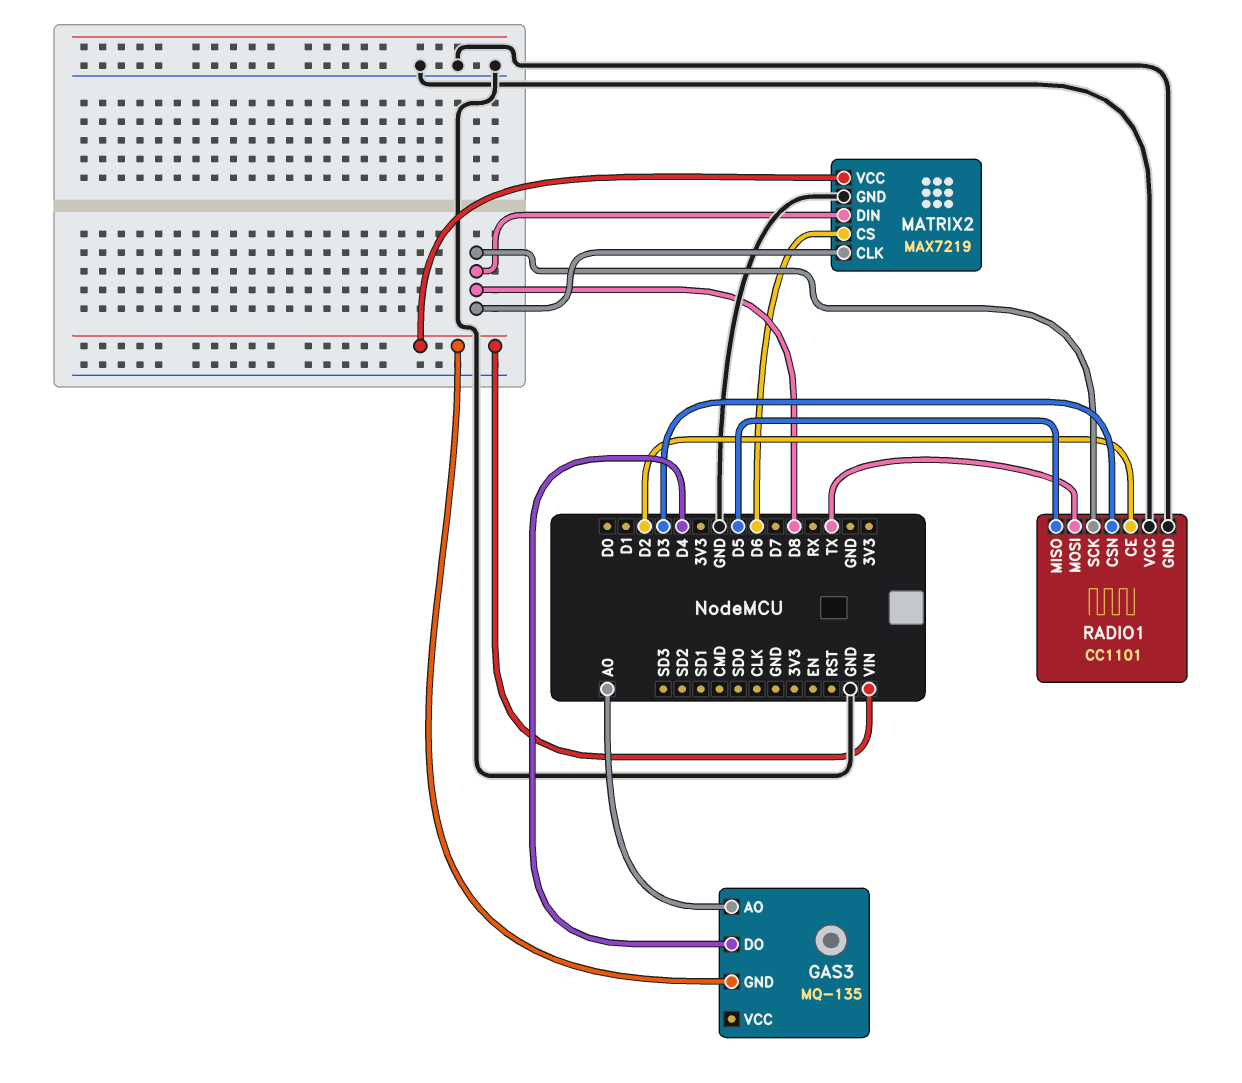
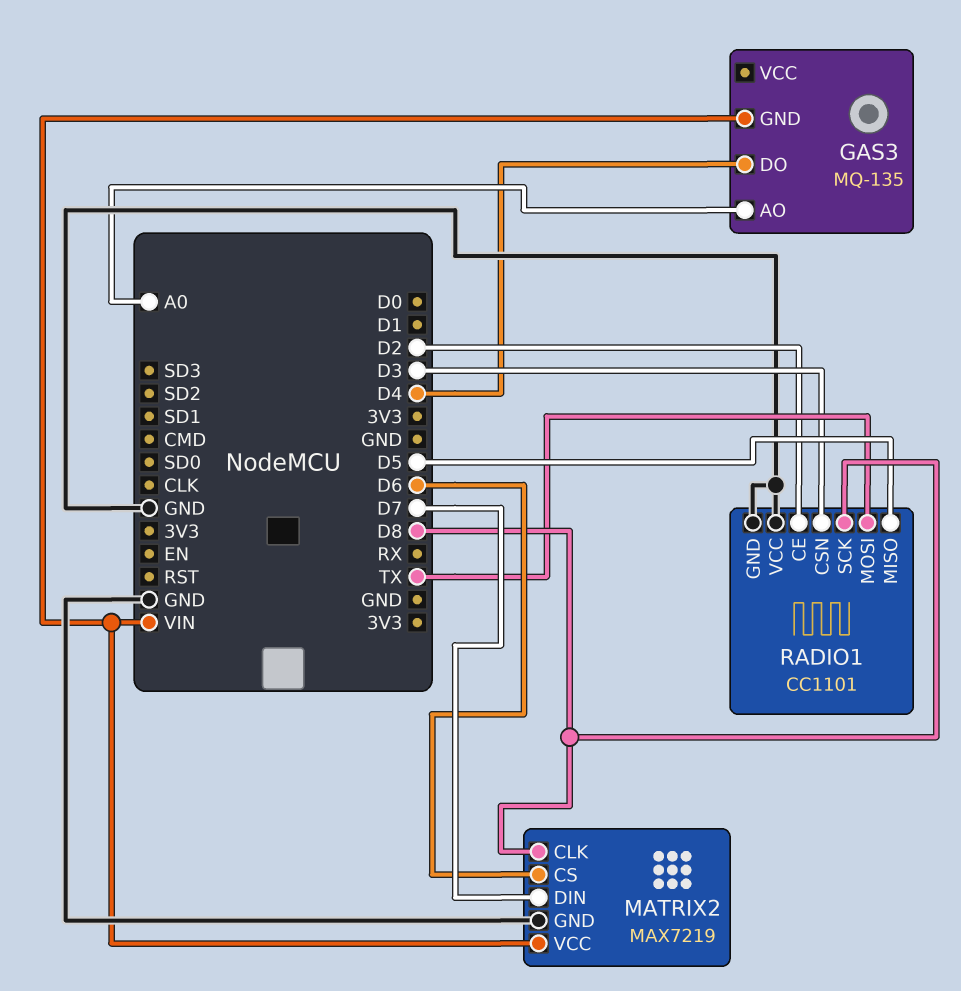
MATRIX2 pin DIN: D8 -> D7

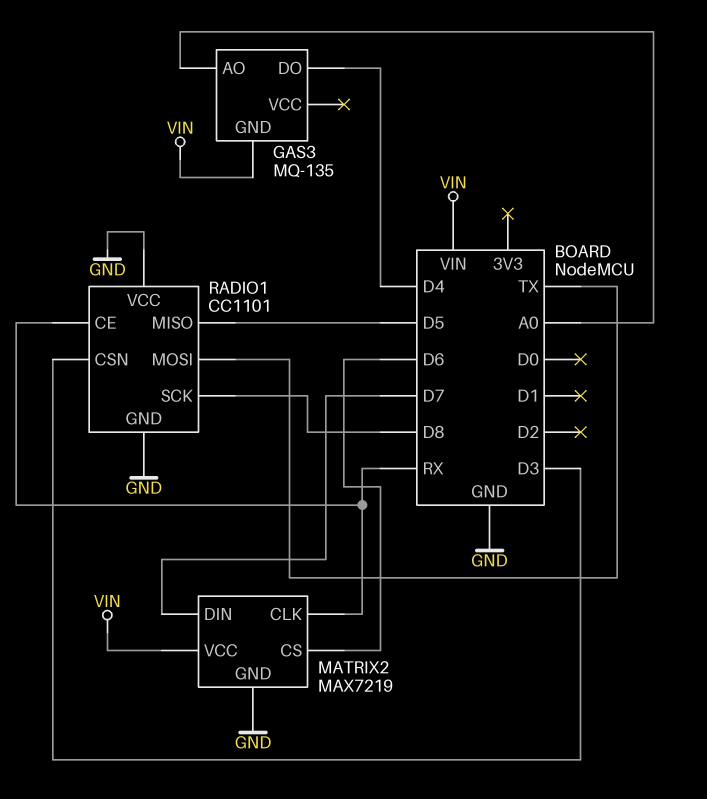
MATRIX2 pin CLK: D8 -> RX
RADIO1 pin CE: D2 -> RX

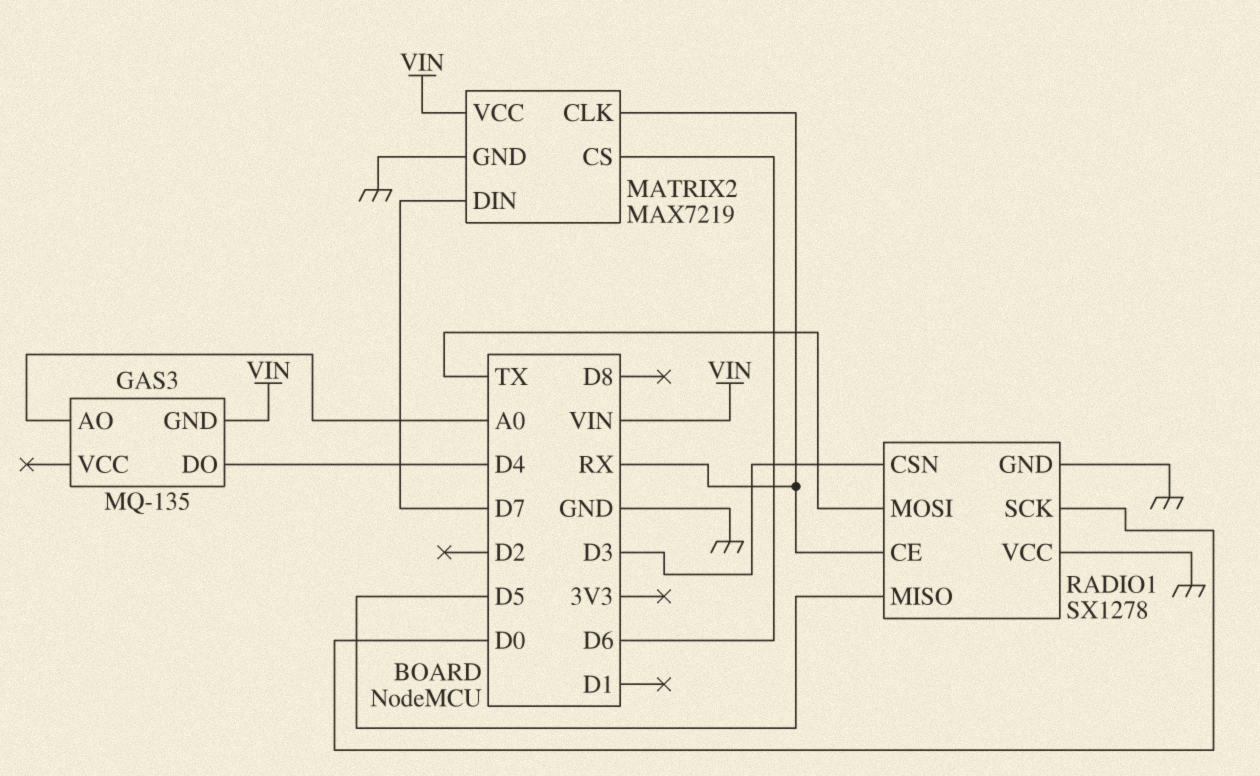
RADIO1: CC1101 -> SX1278
RADIO1 pin SCK: D8 -> D0

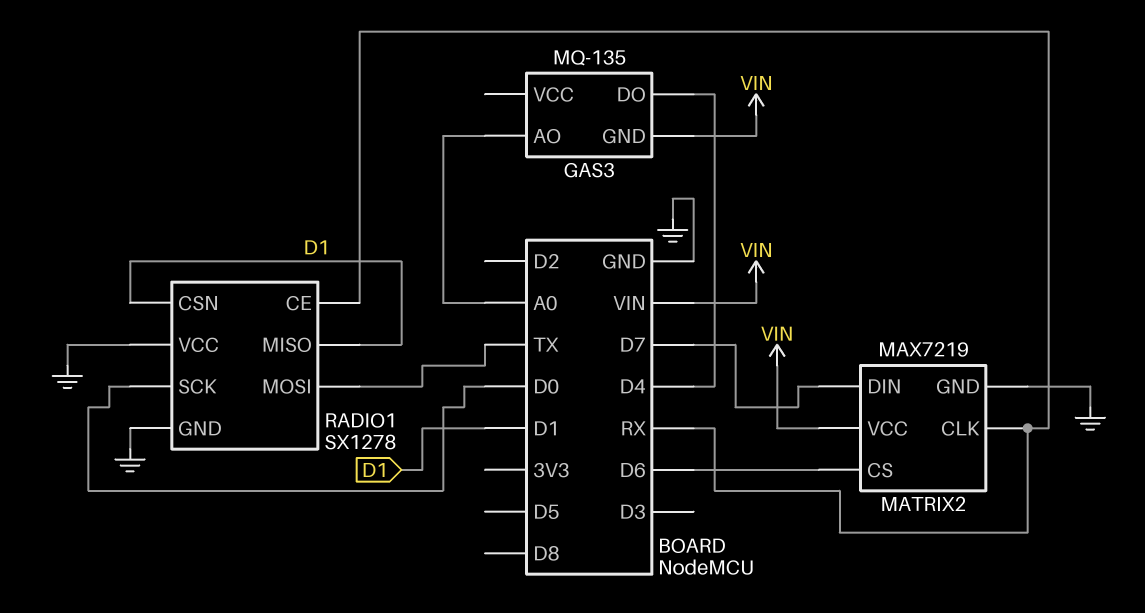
RADIO1 pin CSN: D3 -> D1
RADIO1 pin MISO: D5 -> D1

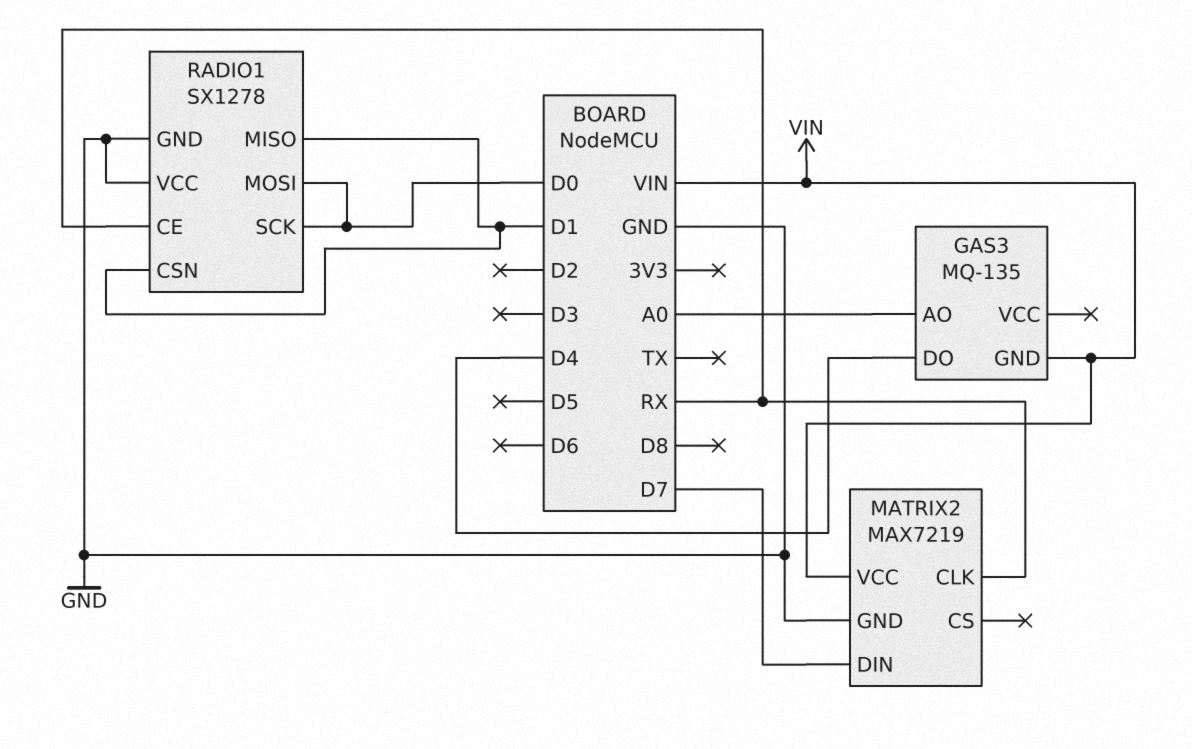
MATRIX2 pin CS: D6 -> none
RADIO1 pin MOSI: TX -> D0

